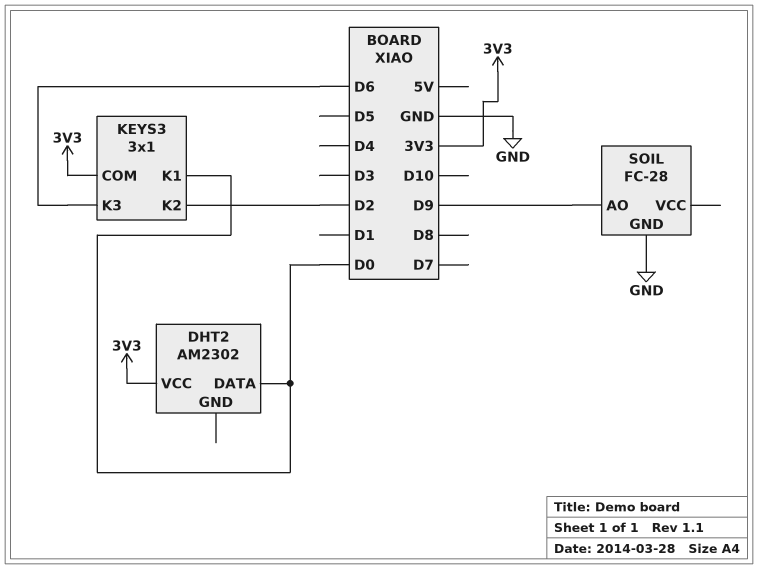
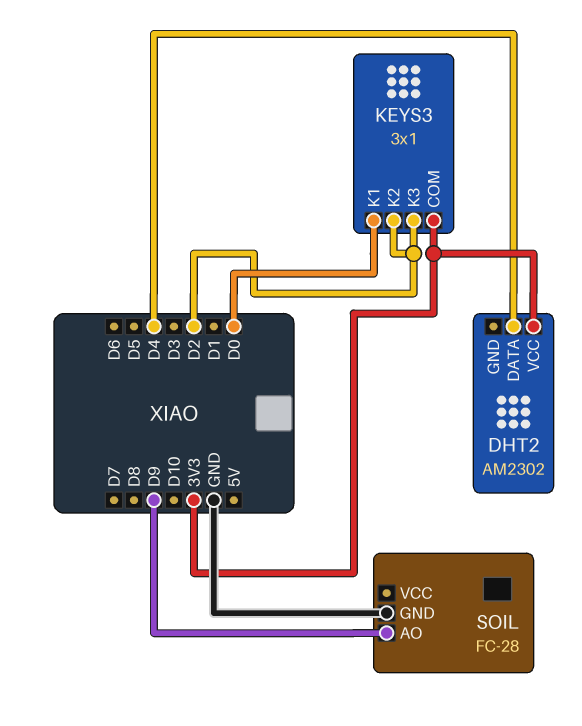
DHT2 pin DATA: D0 -> D4
KEYS3 pin K3: D6 -> D2

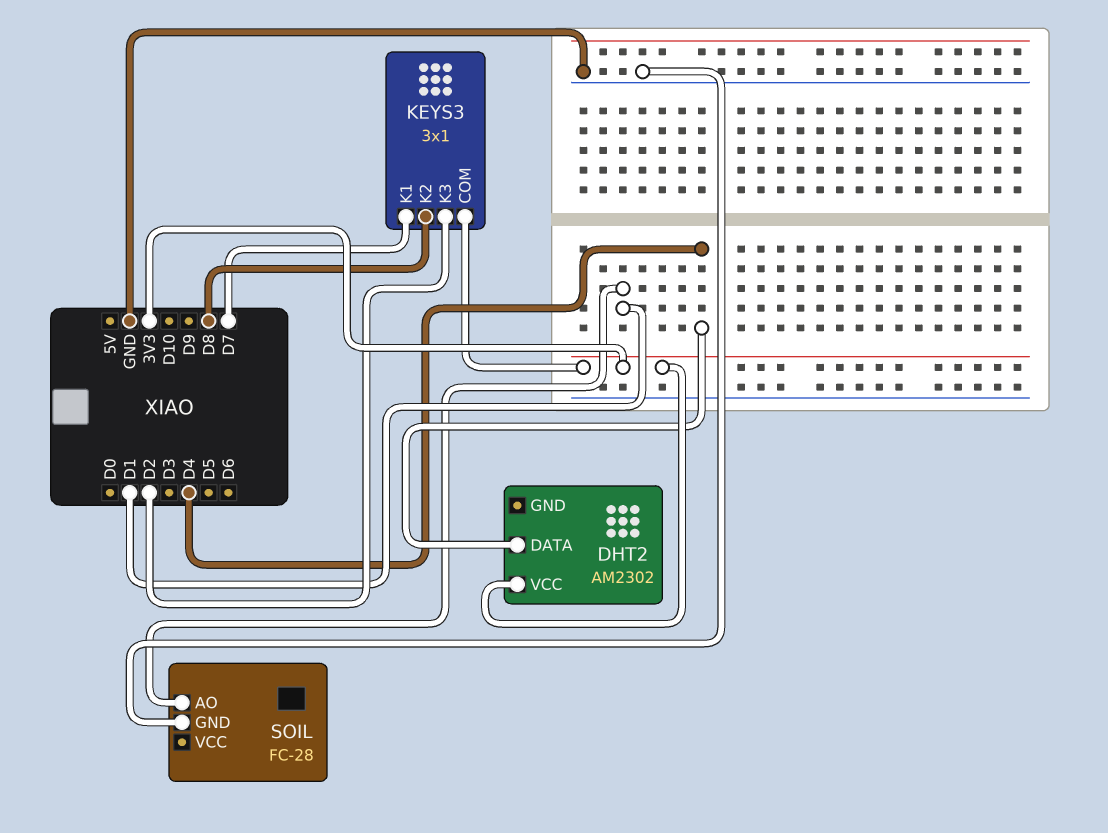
KEYS3 pin K1: D0 -> D7
KEYS3 pin K2: D2 -> D8
SOIL pin AO: D9 -> D1

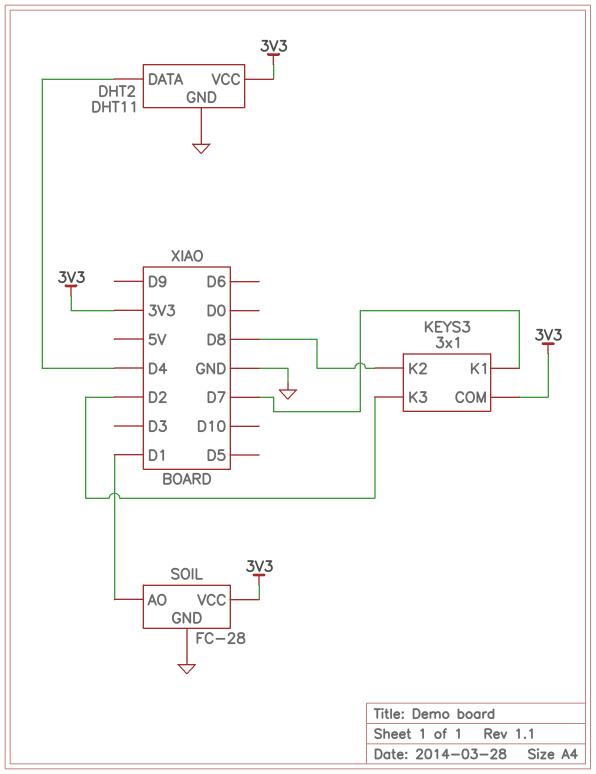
DHT2: AM2302 -> DHT11
DHT2 pin GND: none -> GND
SOIL pin VCC: none -> 3V3

